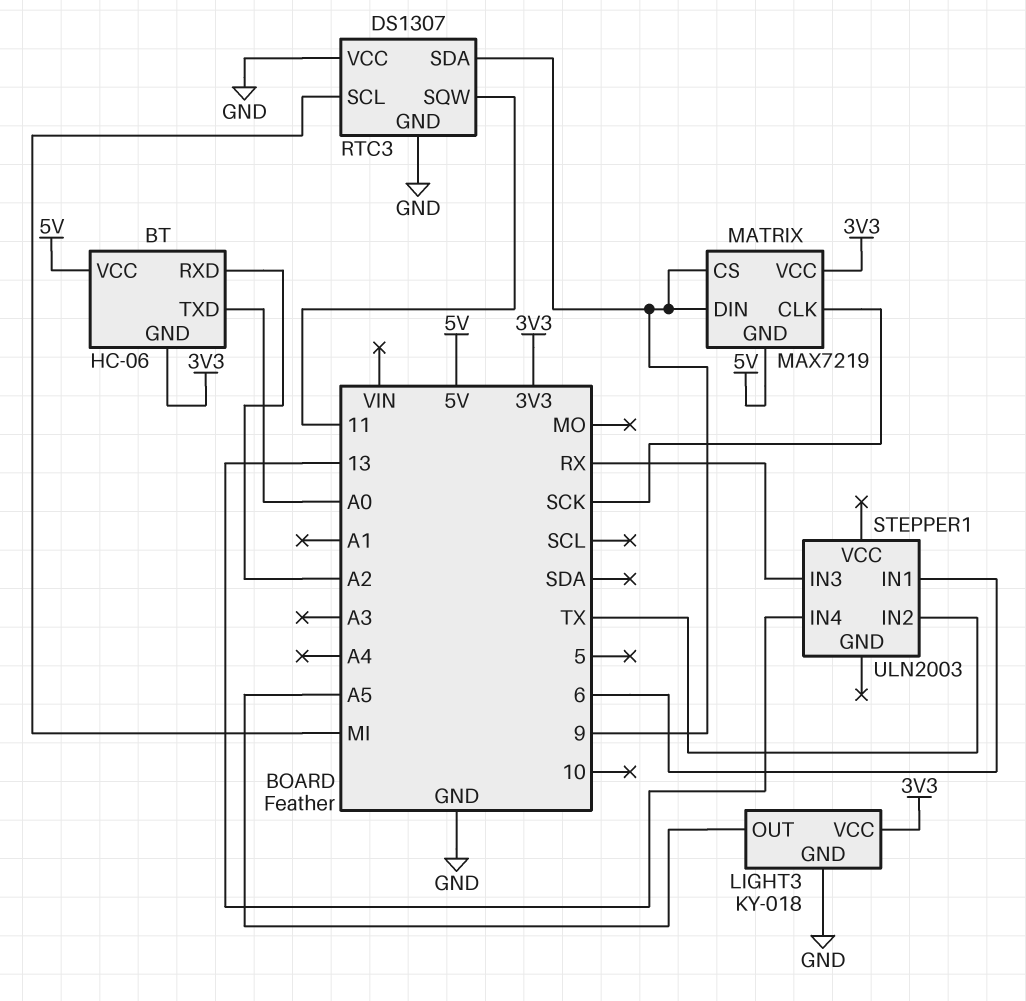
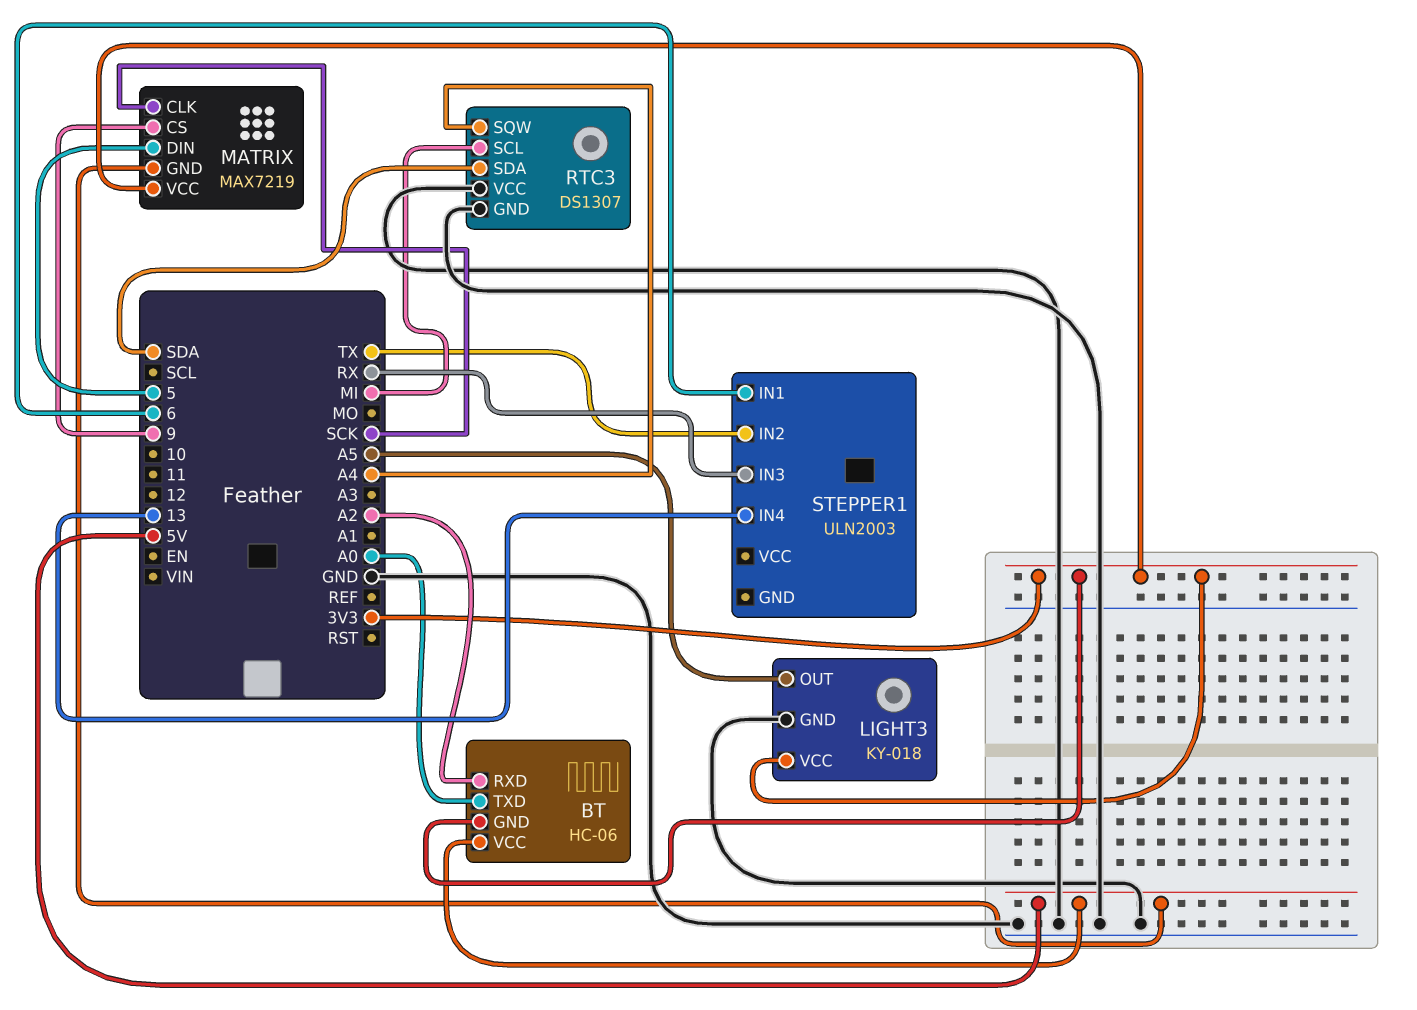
MATRIX pin DIN: 9 -> 5
RTC3 pin SDA: 9 -> SDA
RTC3 pin SQW: 11 -> A4

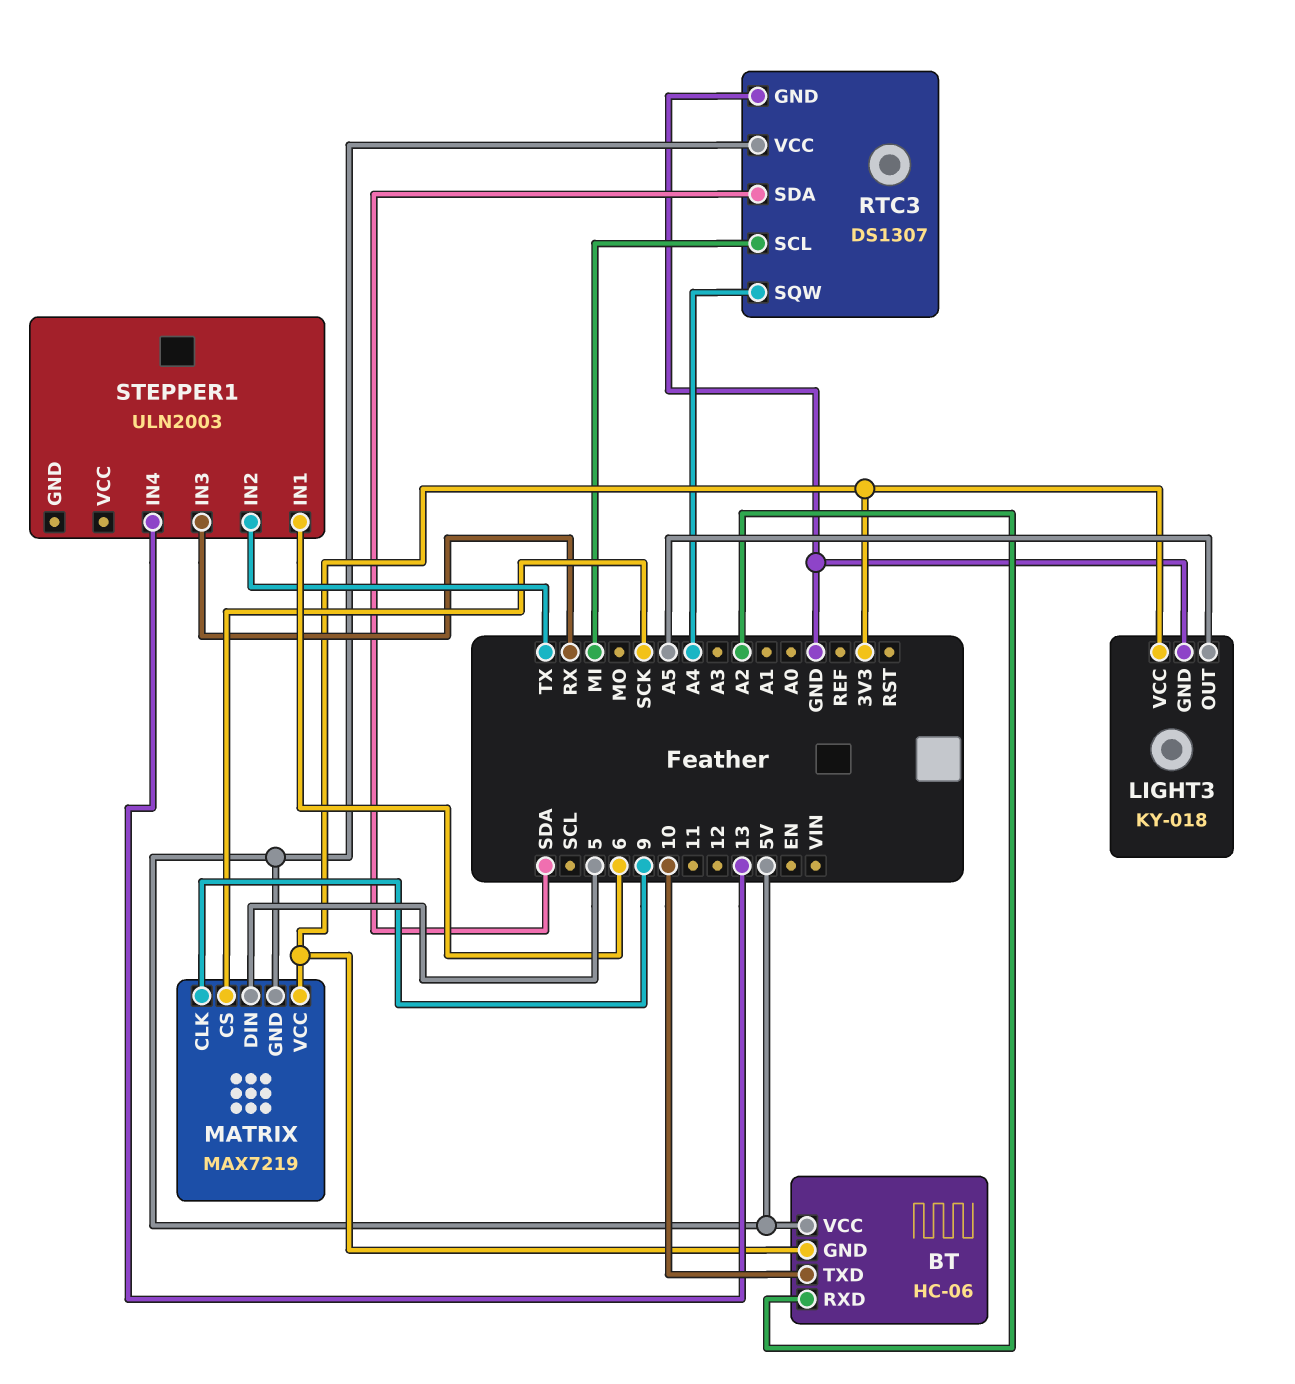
BT pin TXD: A0 -> 10
MATRIX pin CLK: SCK -> 9
MATRIX pin CS: 9 -> SCK
RTC3 pin VCC: GND -> 5V

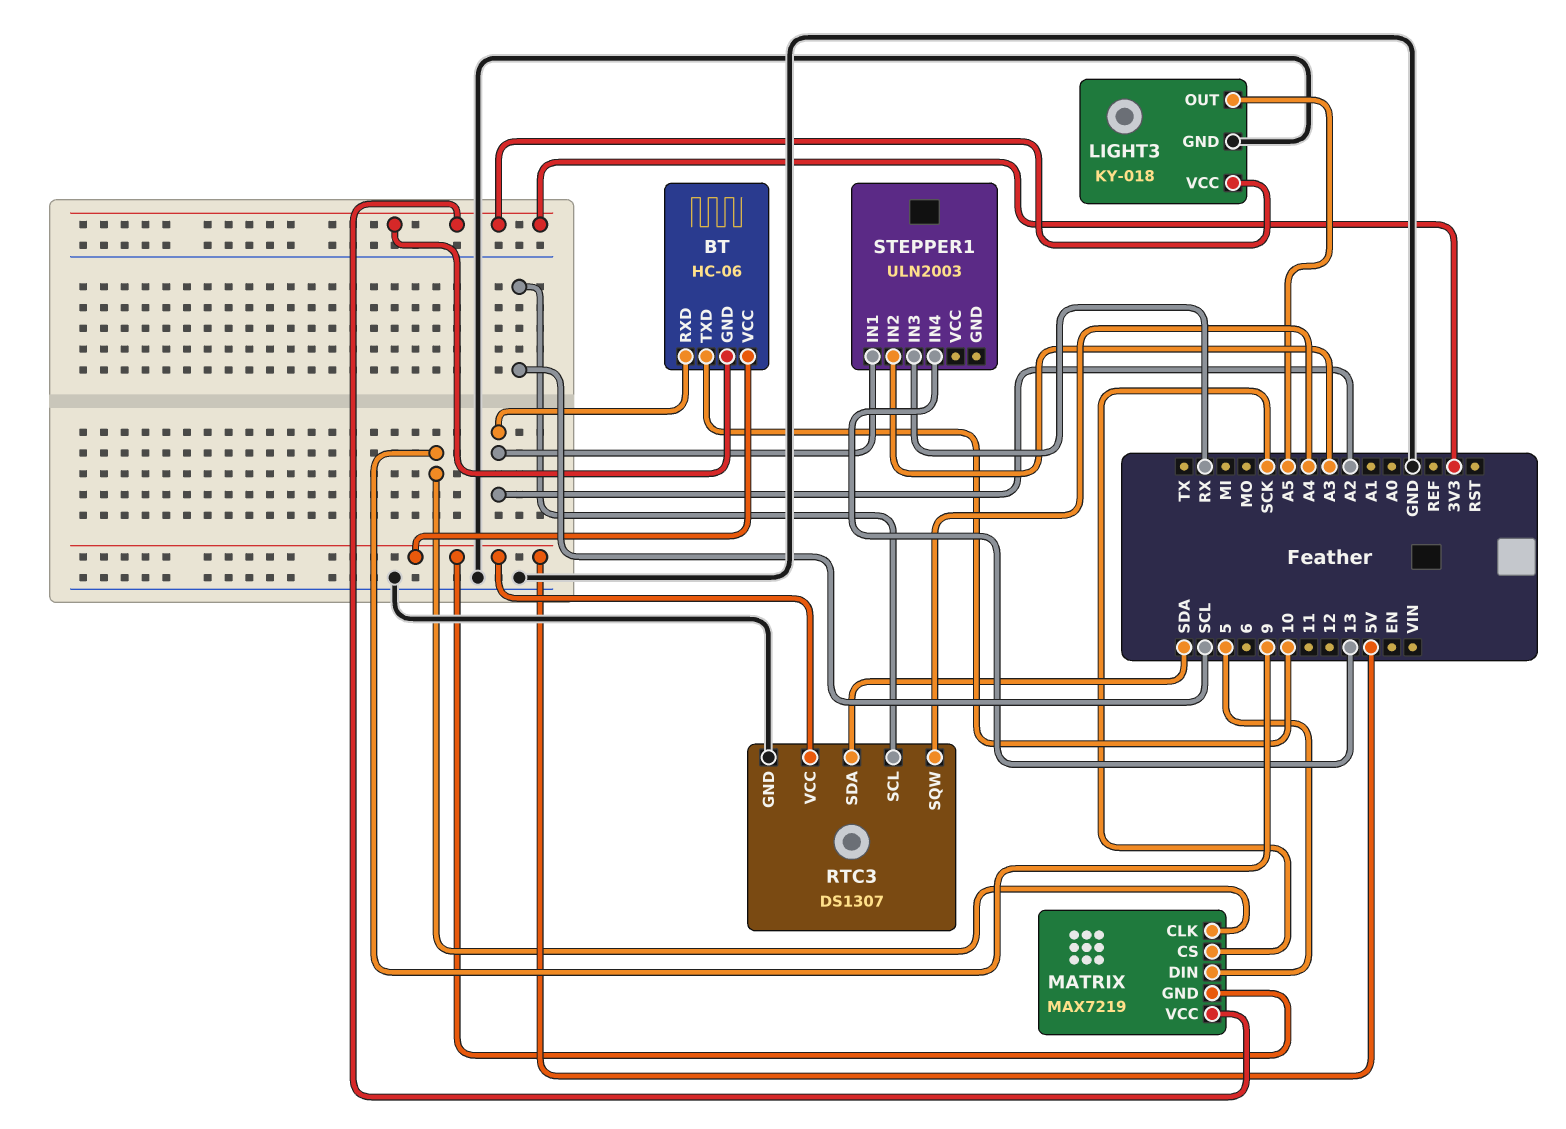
RTC3 pin SCL: MI -> SCL
STEPPER1 pin IN1: 6 -> A2
STEPPER1 pin IN2: TX -> A3

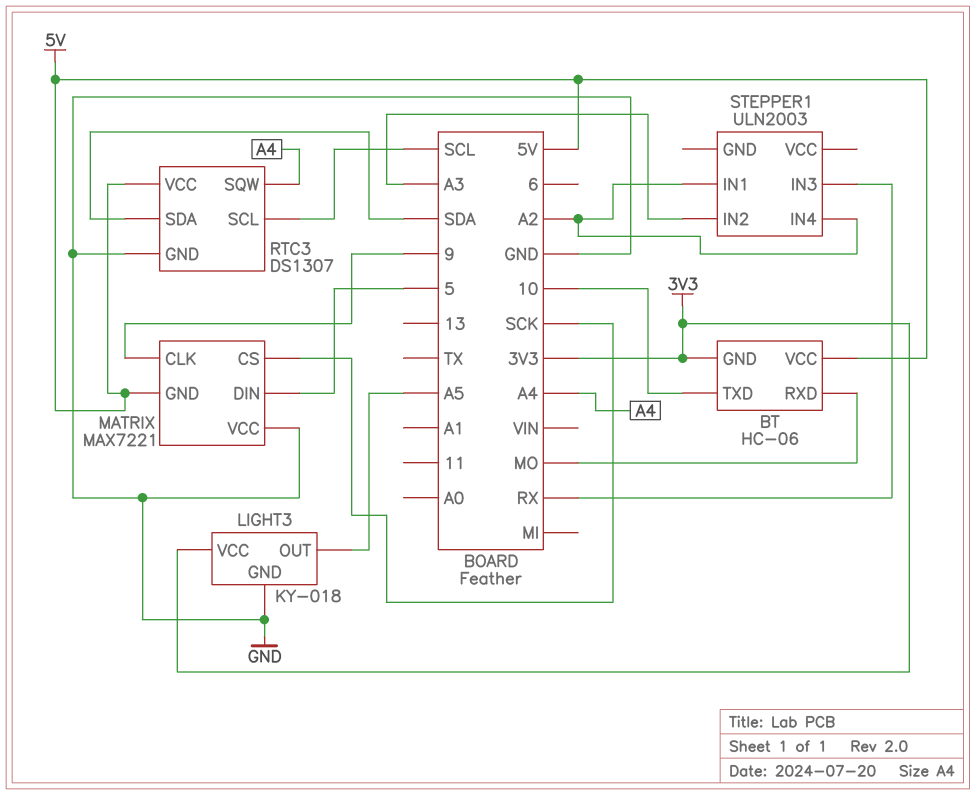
BT pin RXD: A2 -> MO
MATRIX: MAX7219 -> MAX7221
MATRIX pin VCC: 3V3 -> GND
STEPPER1 pin IN4: 13 -> A2

